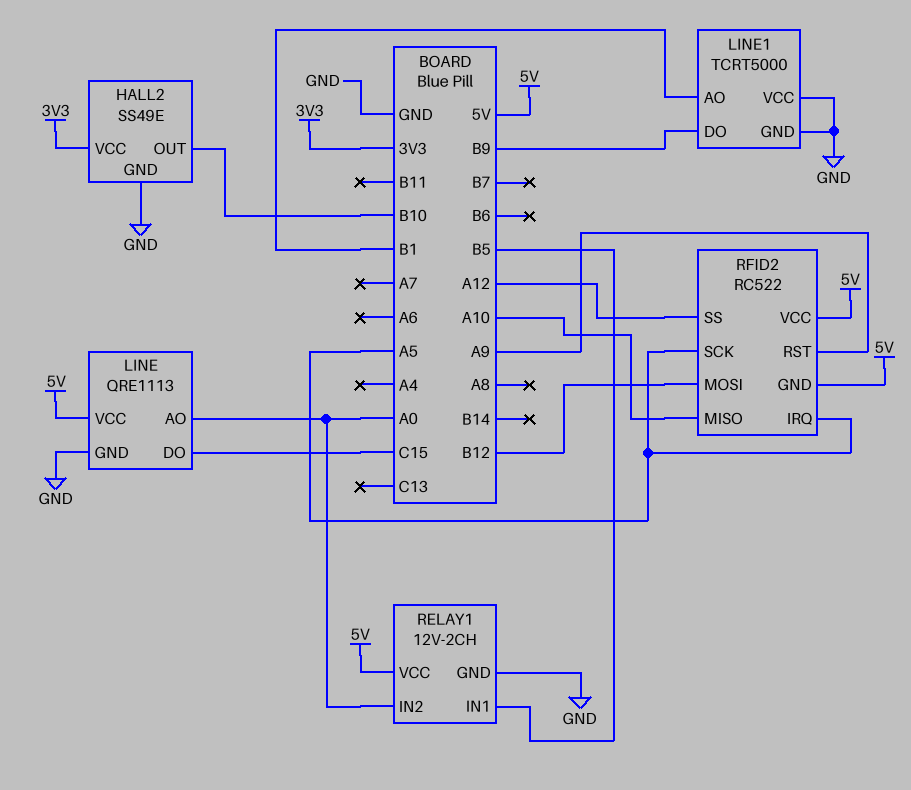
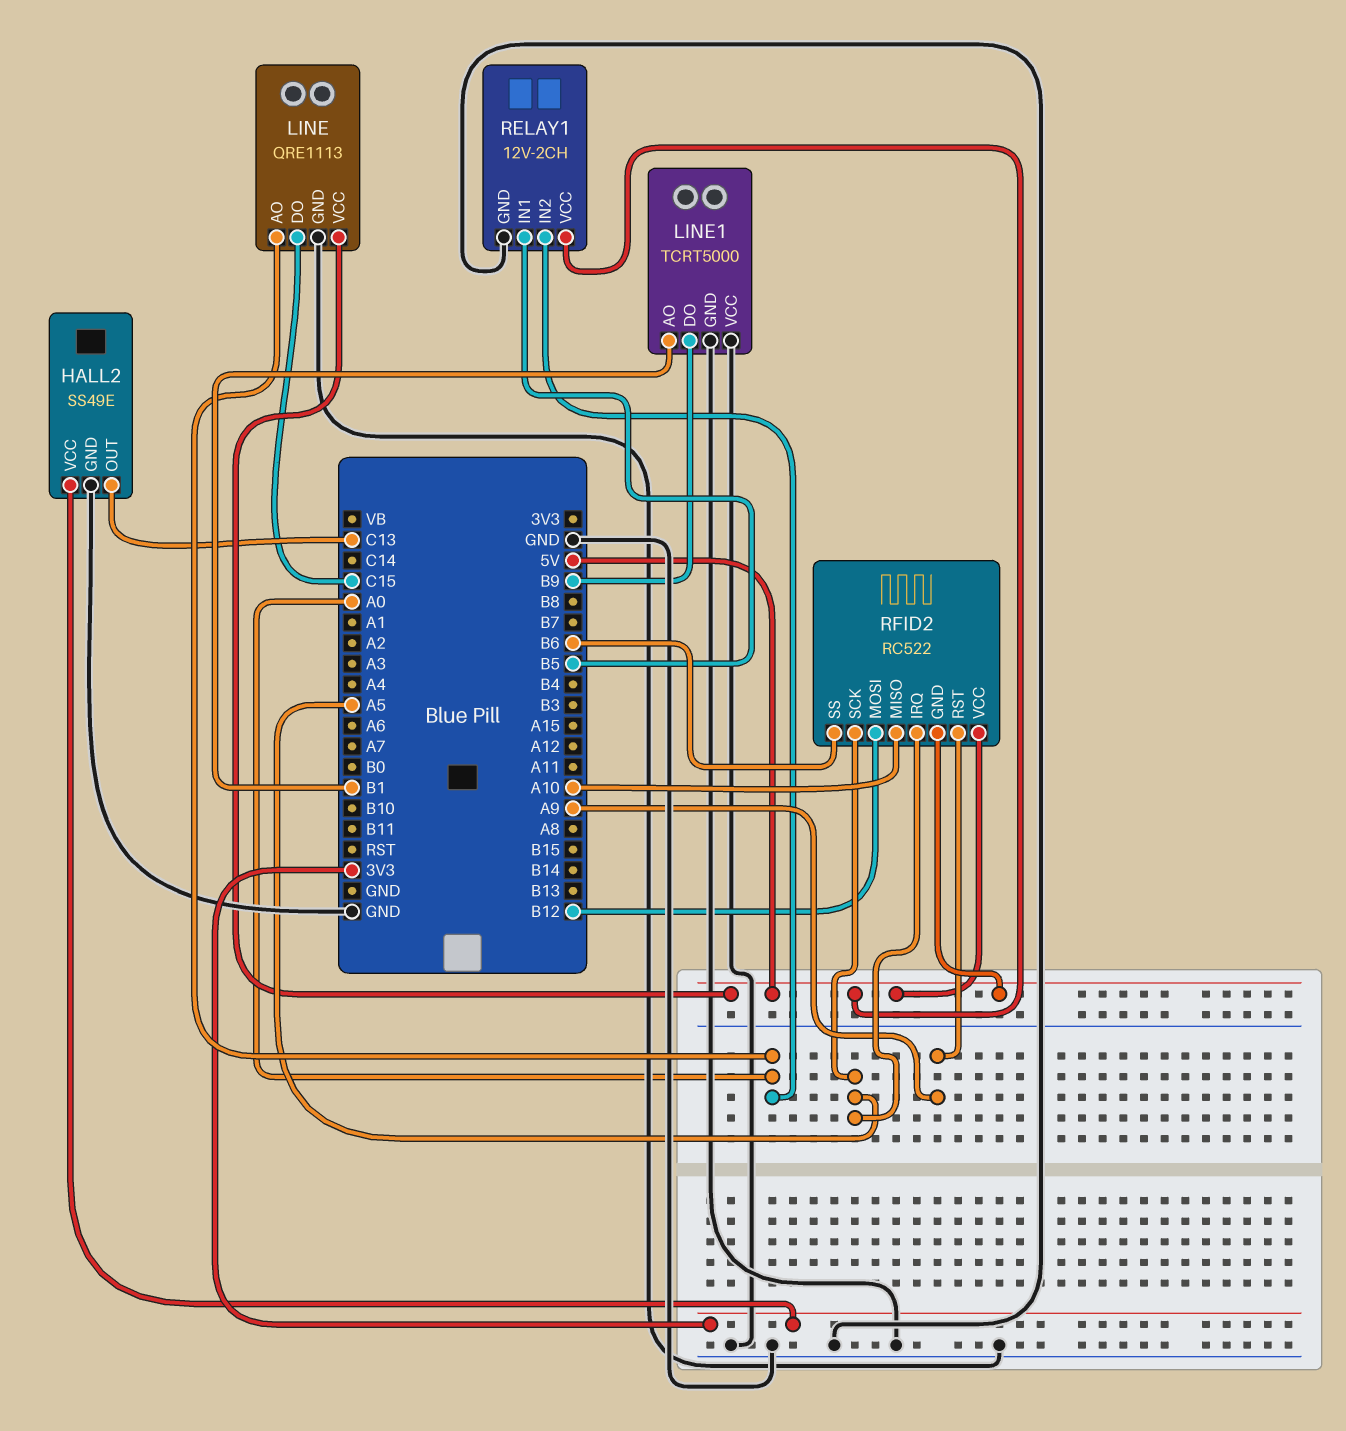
HALL2 pin OUT: B10 -> C13
RFID2 pin SS: A12 -> B6

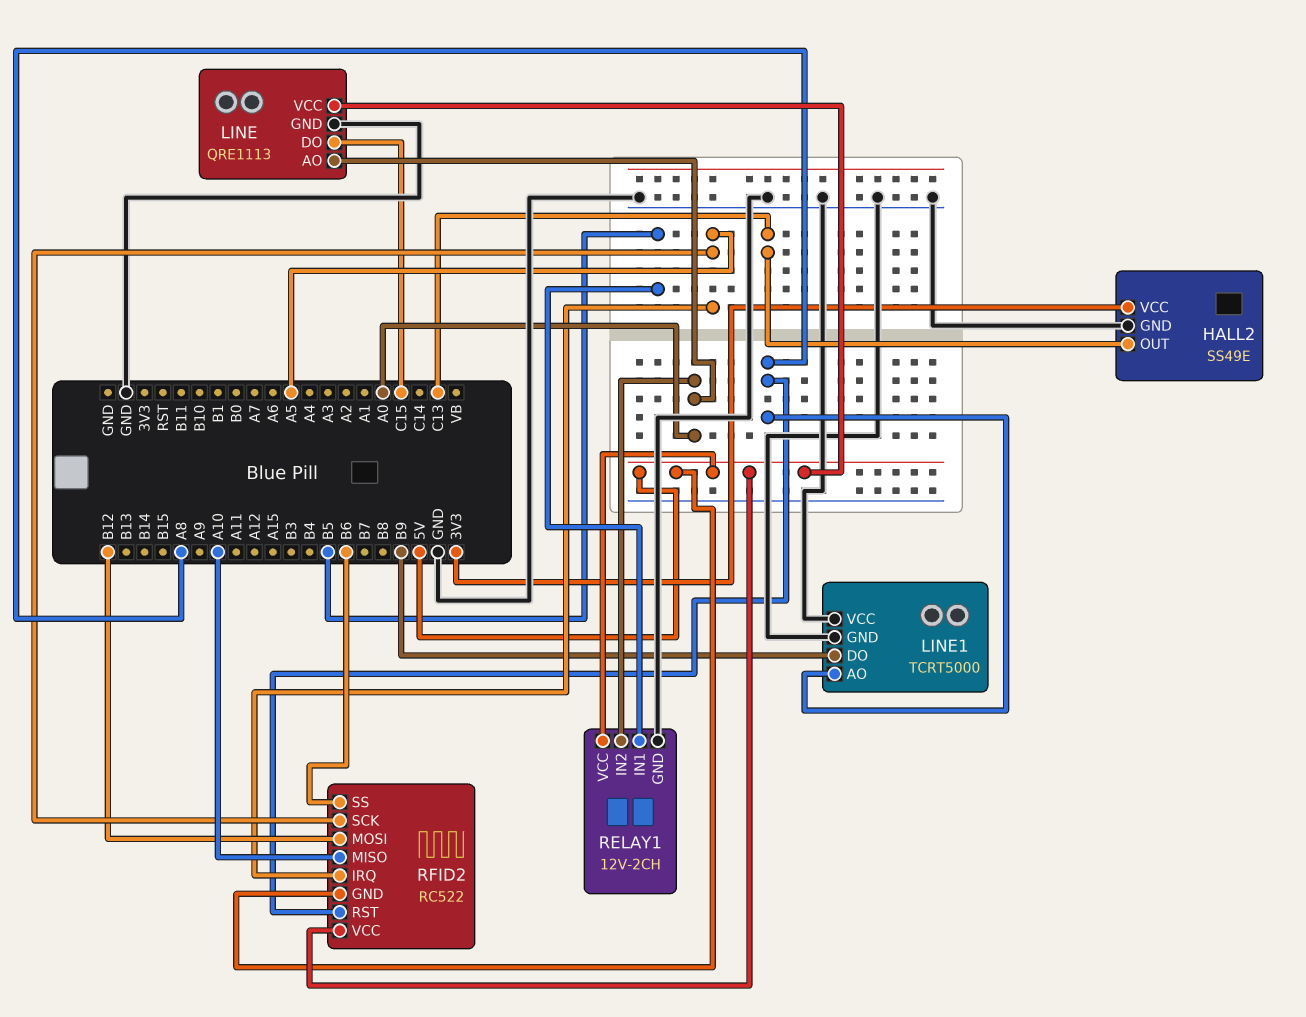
LINE1 pin AO: B1 -> A8
RFID2 pin RST: A9 -> A8

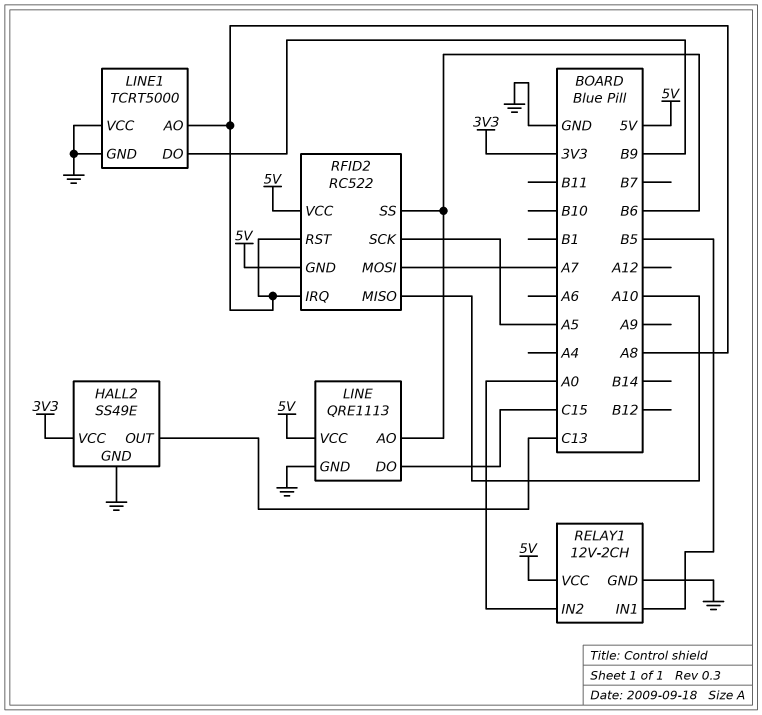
LINE pin AO: A0 -> B6
RFID2 pin IRQ: A5 -> A8
RFID2 pin MOSI: B12 -> A7

